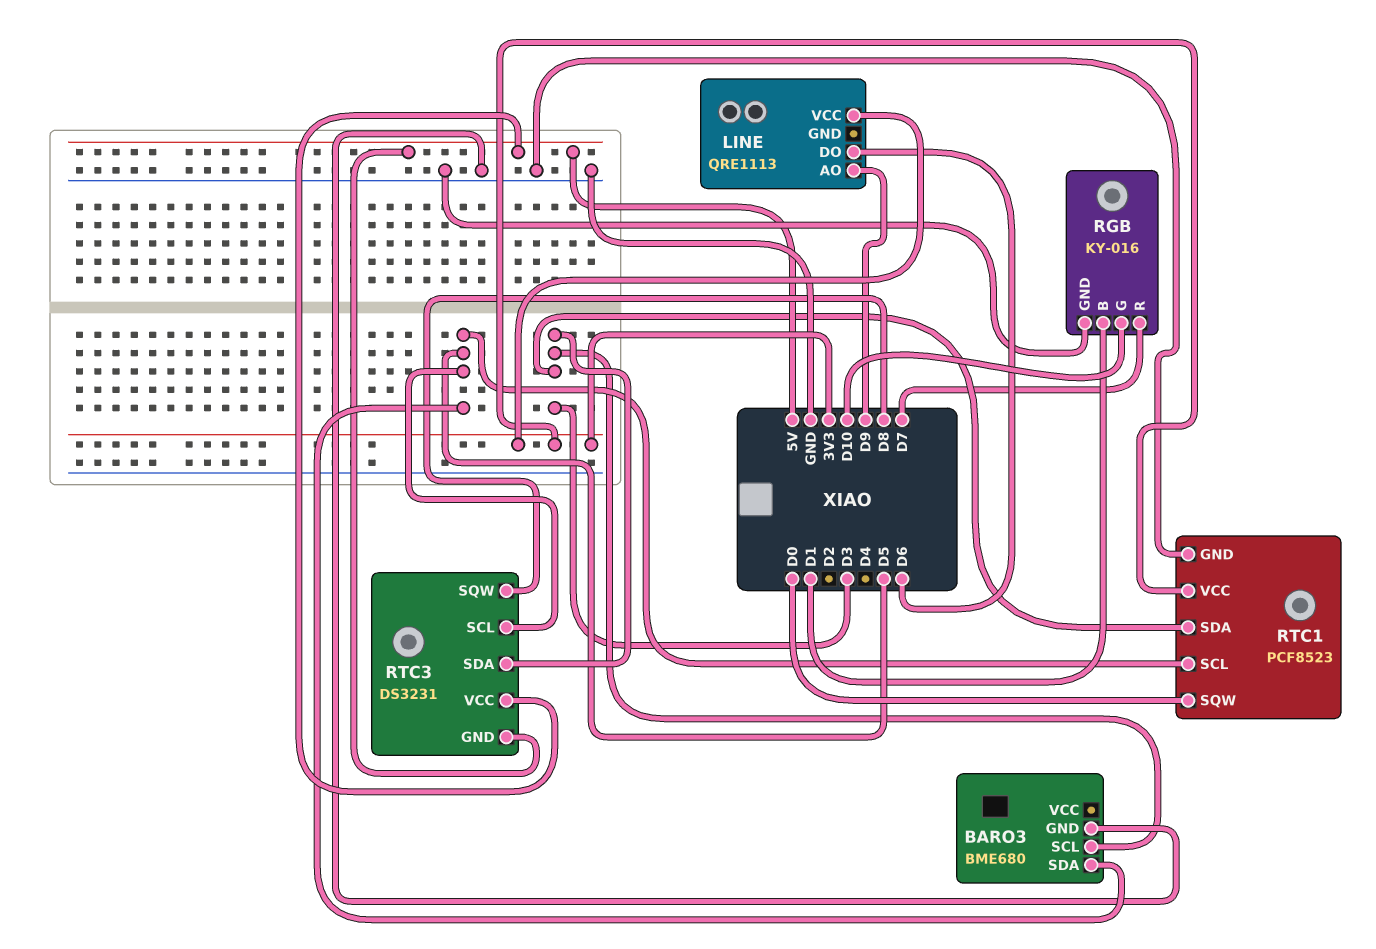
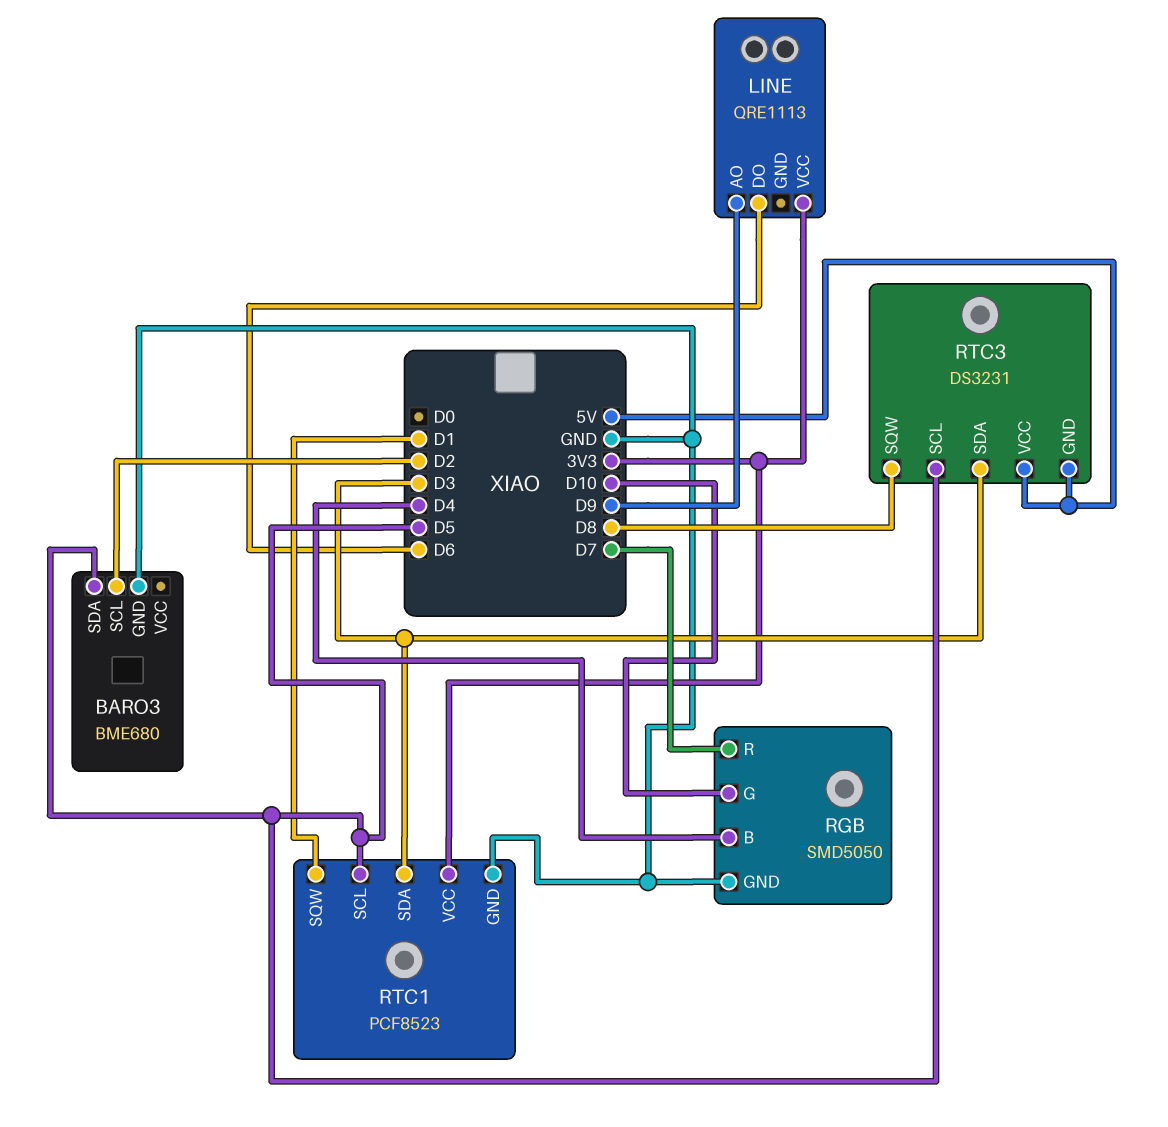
BARO3 pin SCL: D3 -> D2
RGB: KY-016 -> SMD5050
RGB pin B: D1 -> D4
RTC1 pin SQW: D0 -> D1

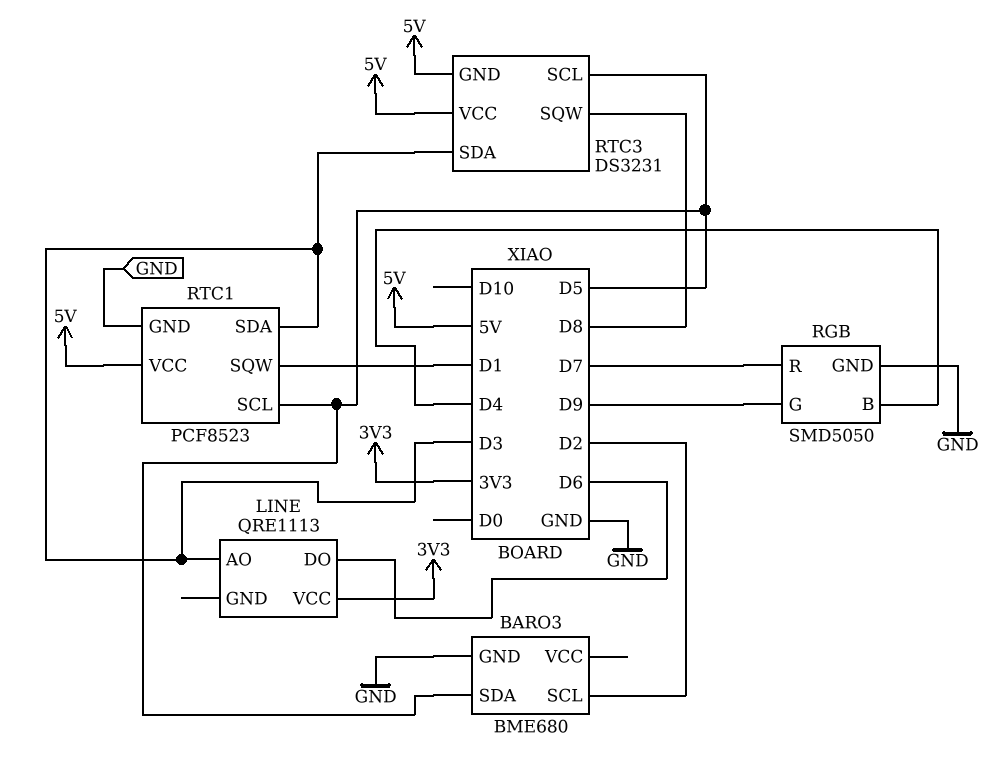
LINE pin AO: D9 -> D3
RGB pin G: D10 -> D9
RTC1 pin VCC: 3V3 -> 5V

